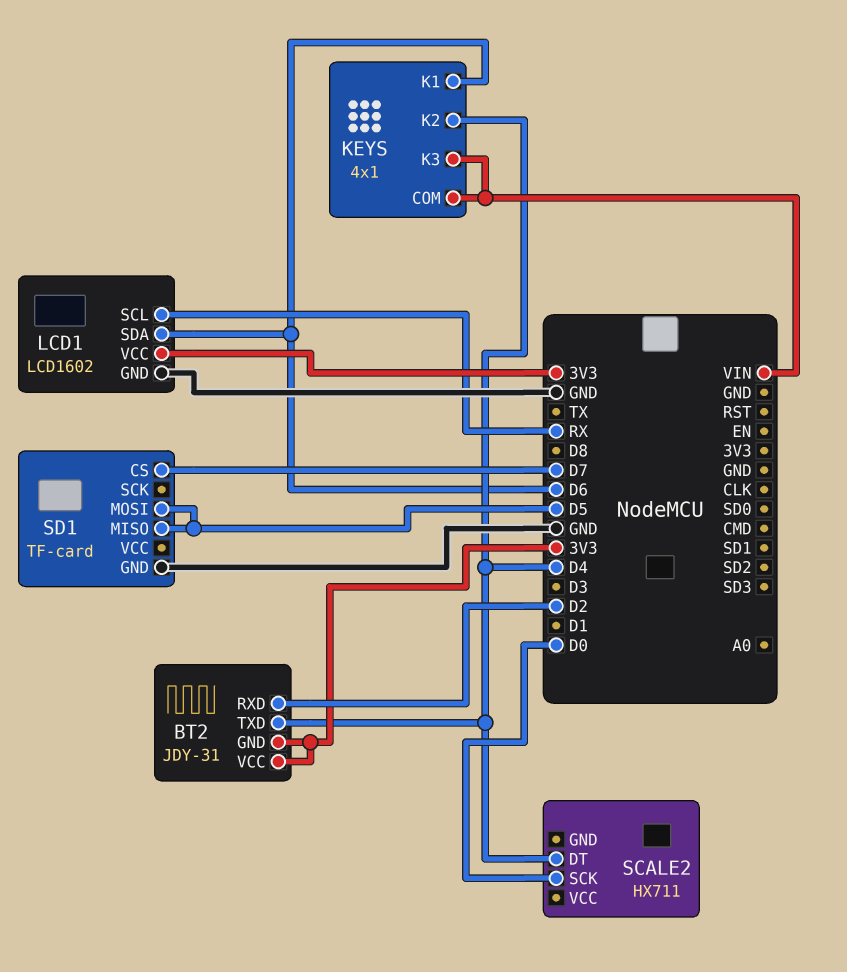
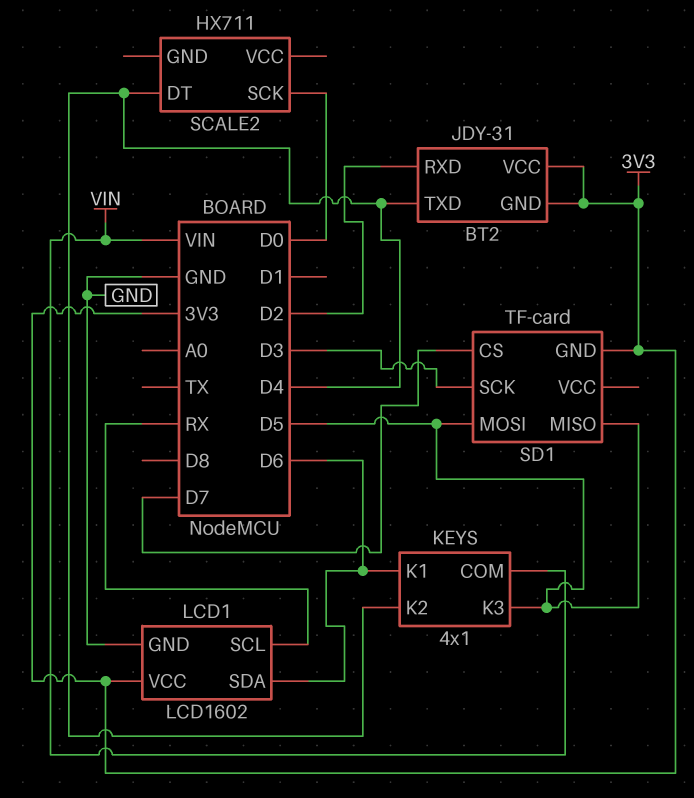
KEYS pin K3: VIN -> D5
SD1 pin GND: GND -> 3V3
SD1 pin SCK: none -> D3

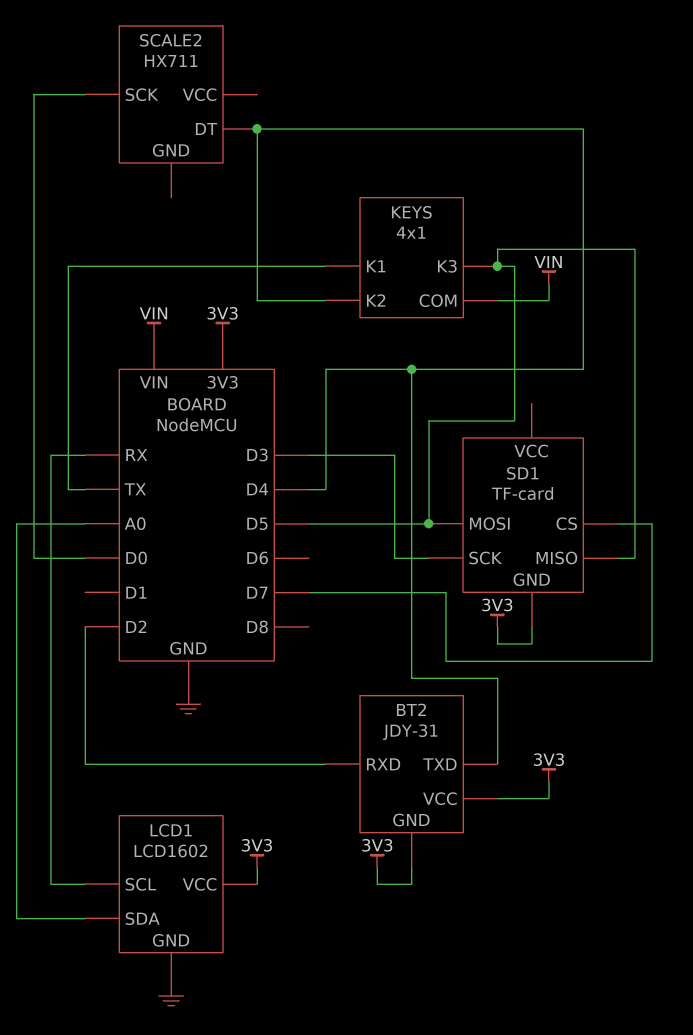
KEYS pin K1: D6 -> TX
LCD1 pin SDA: D6 -> A0

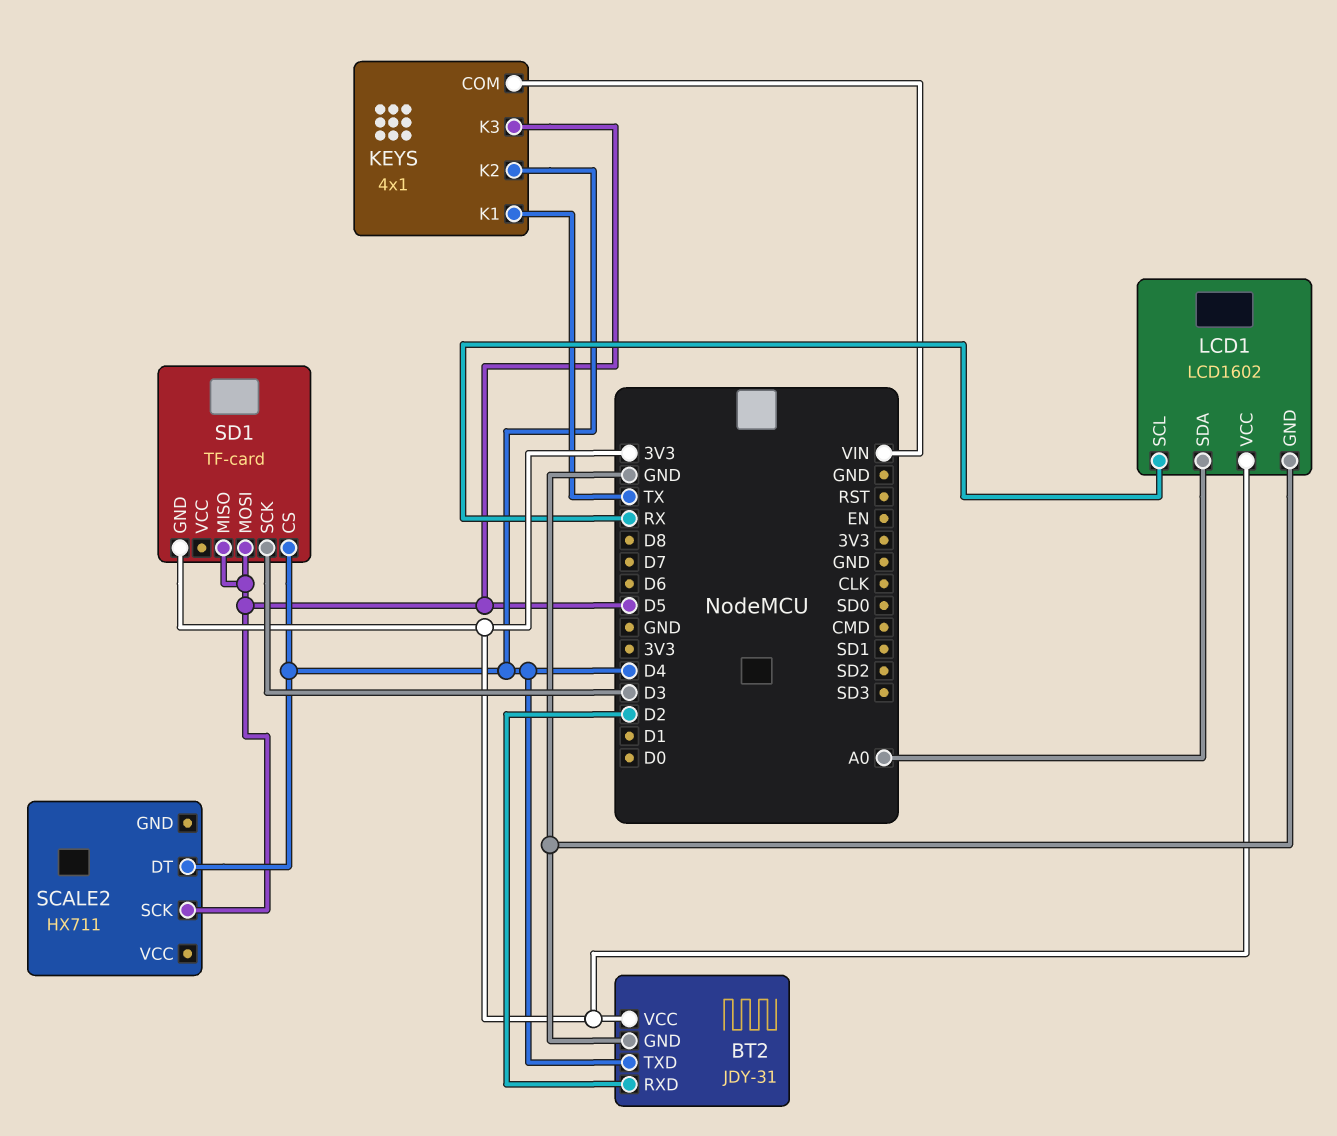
BT2 pin GND: 3V3 -> GND
SCALE2 pin SCK: D0 -> D5
SD1 pin CS: D7 -> D4

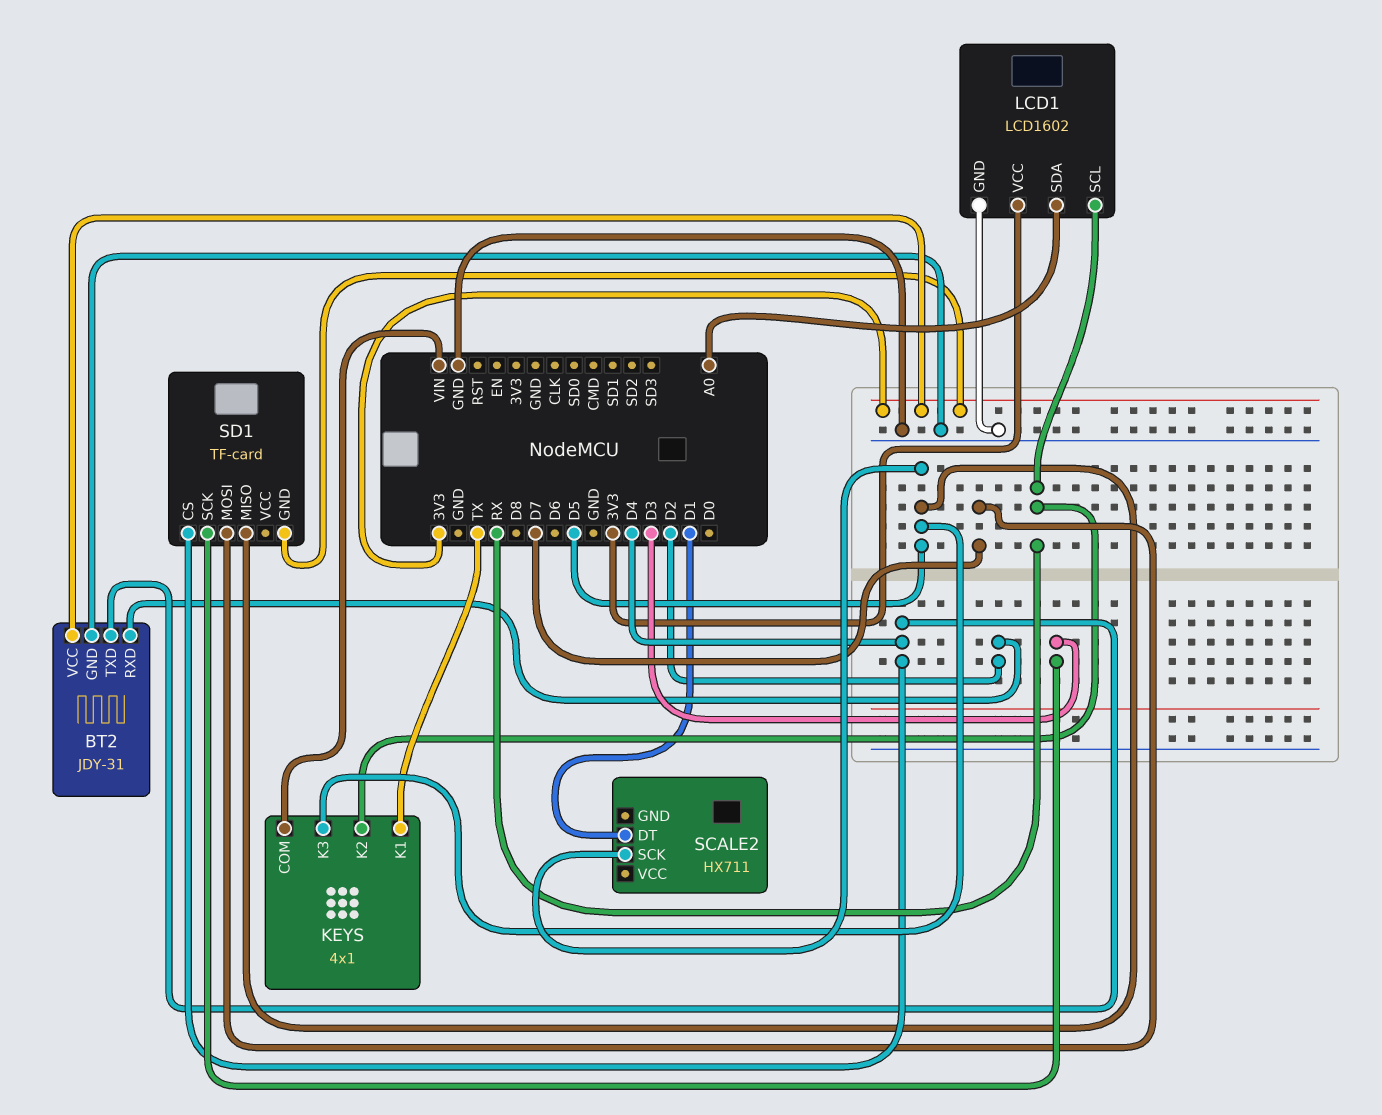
KEYS pin K2: D4 -> RX
SCALE2 pin DT: D4 -> D1
SD1 pin MOSI: D5 -> D7

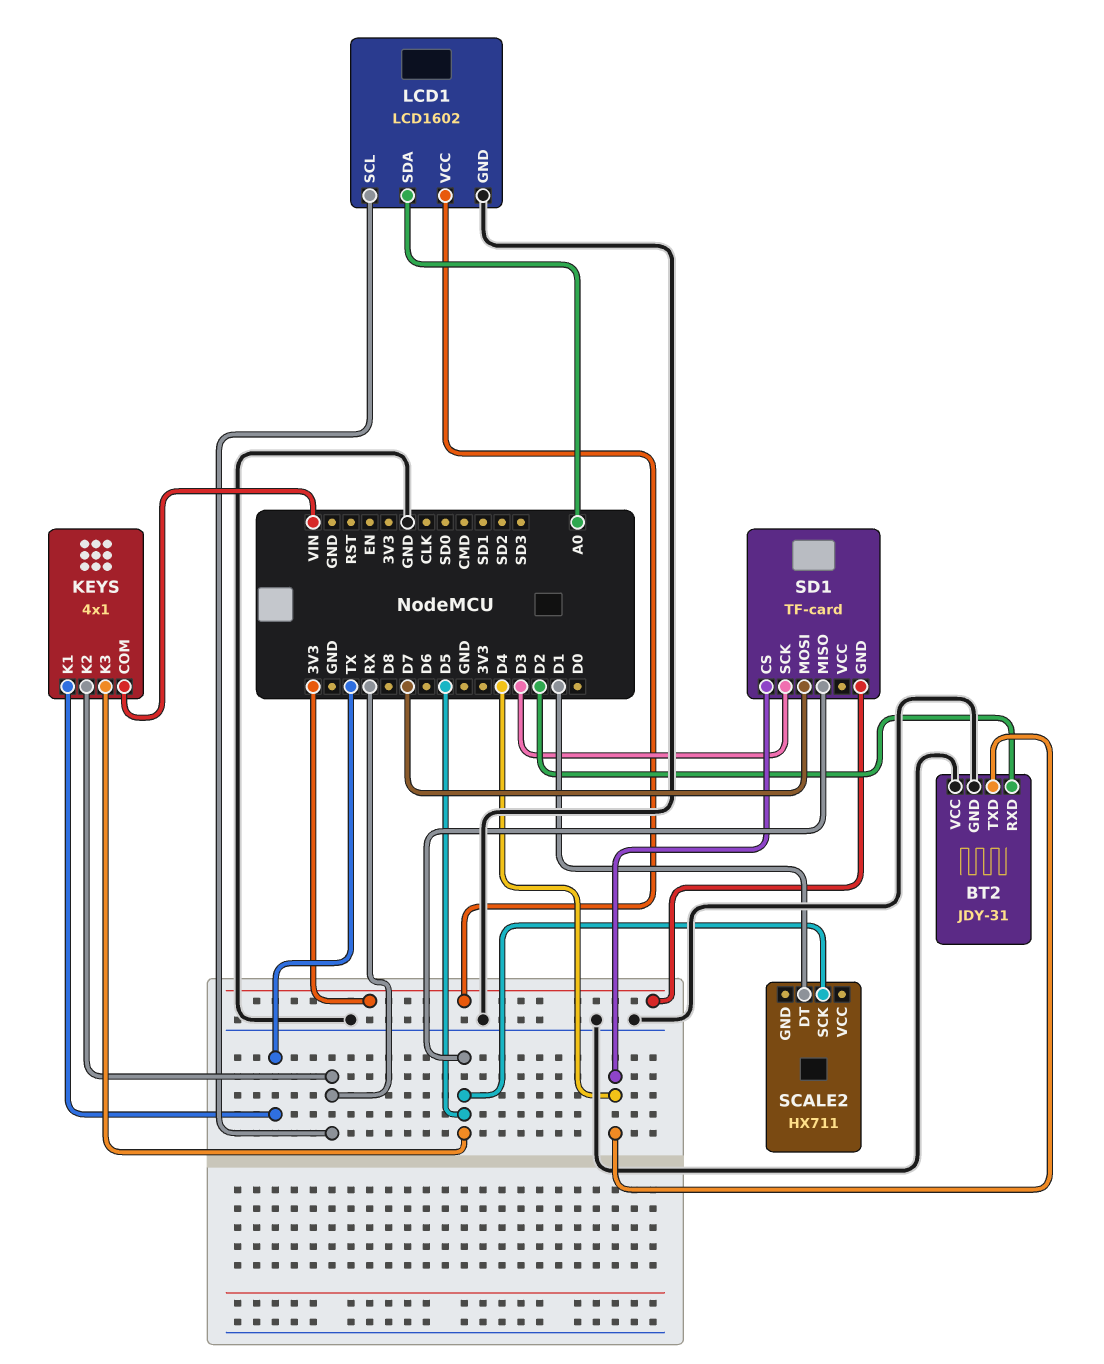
BT2 pin VCC: 3V3 -> GND

